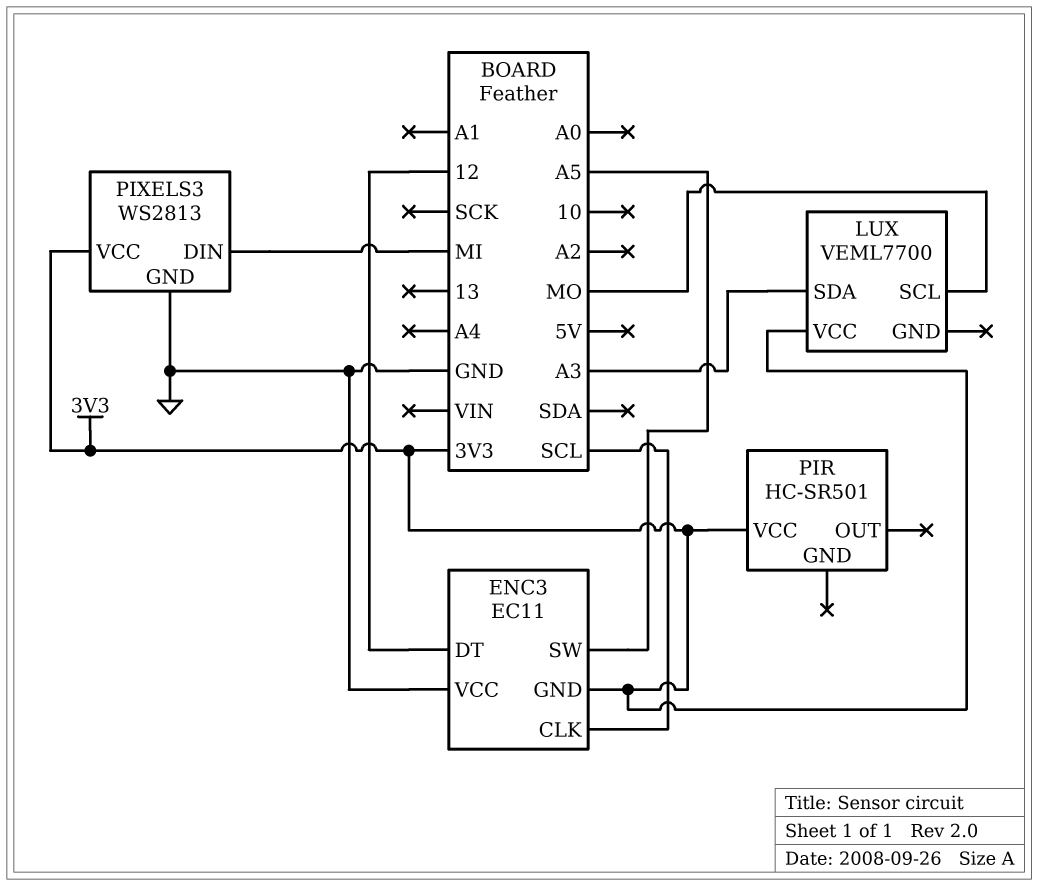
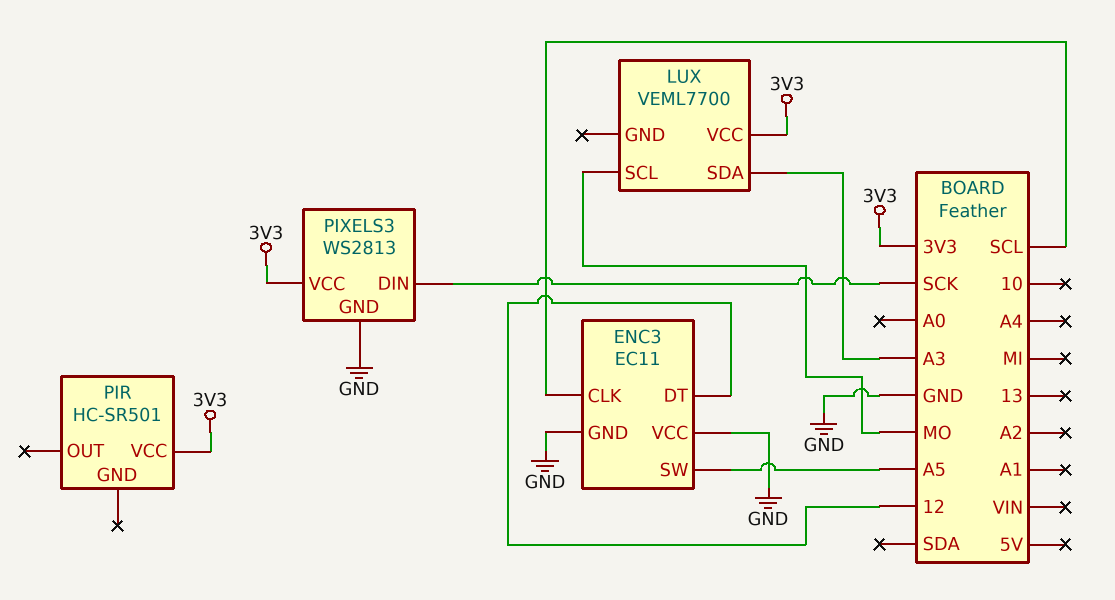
ENC3 pin GND: 3V3 -> GND
PIXELS3 pin DIN: MI -> SCK

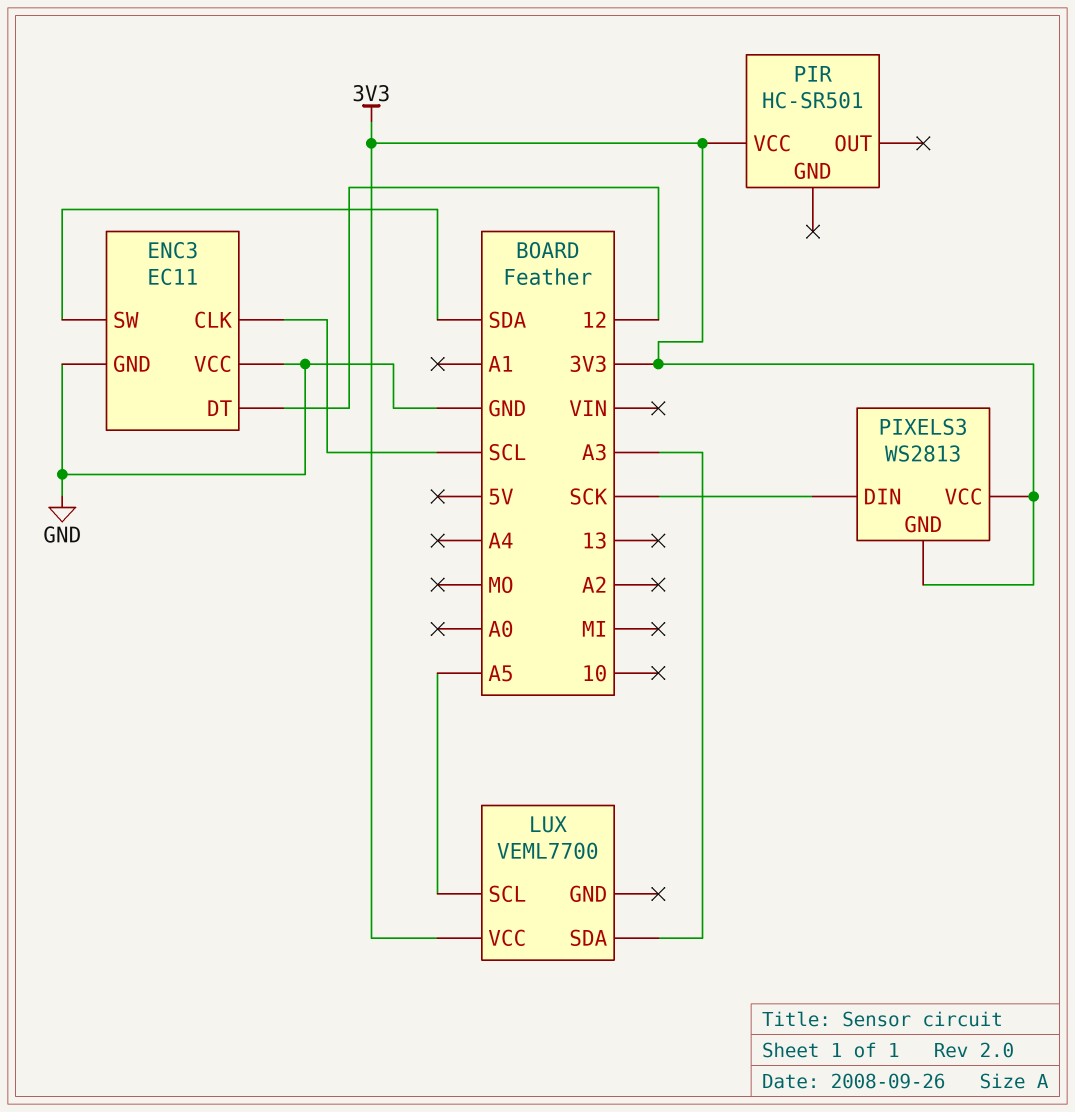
ENC3 pin SW: A5 -> SDA
LUX pin SCL: MO -> A5
PIXELS3 pin GND: GND -> 3V3

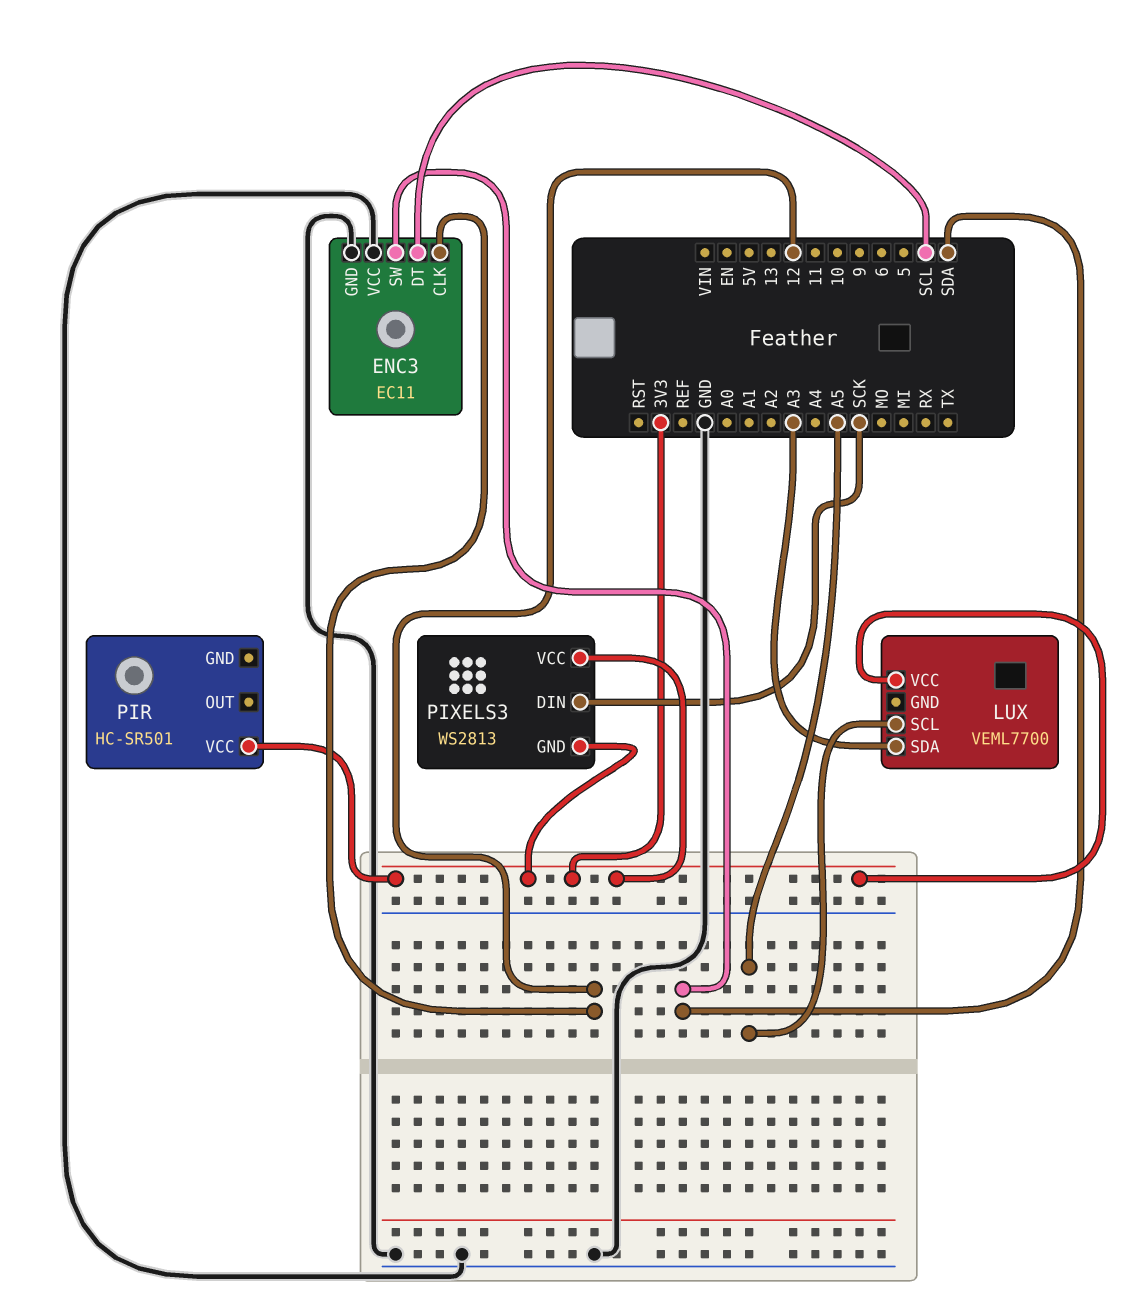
ENC3 pin CLK: SCL -> 12
ENC3 pin DT: 12 -> SCL

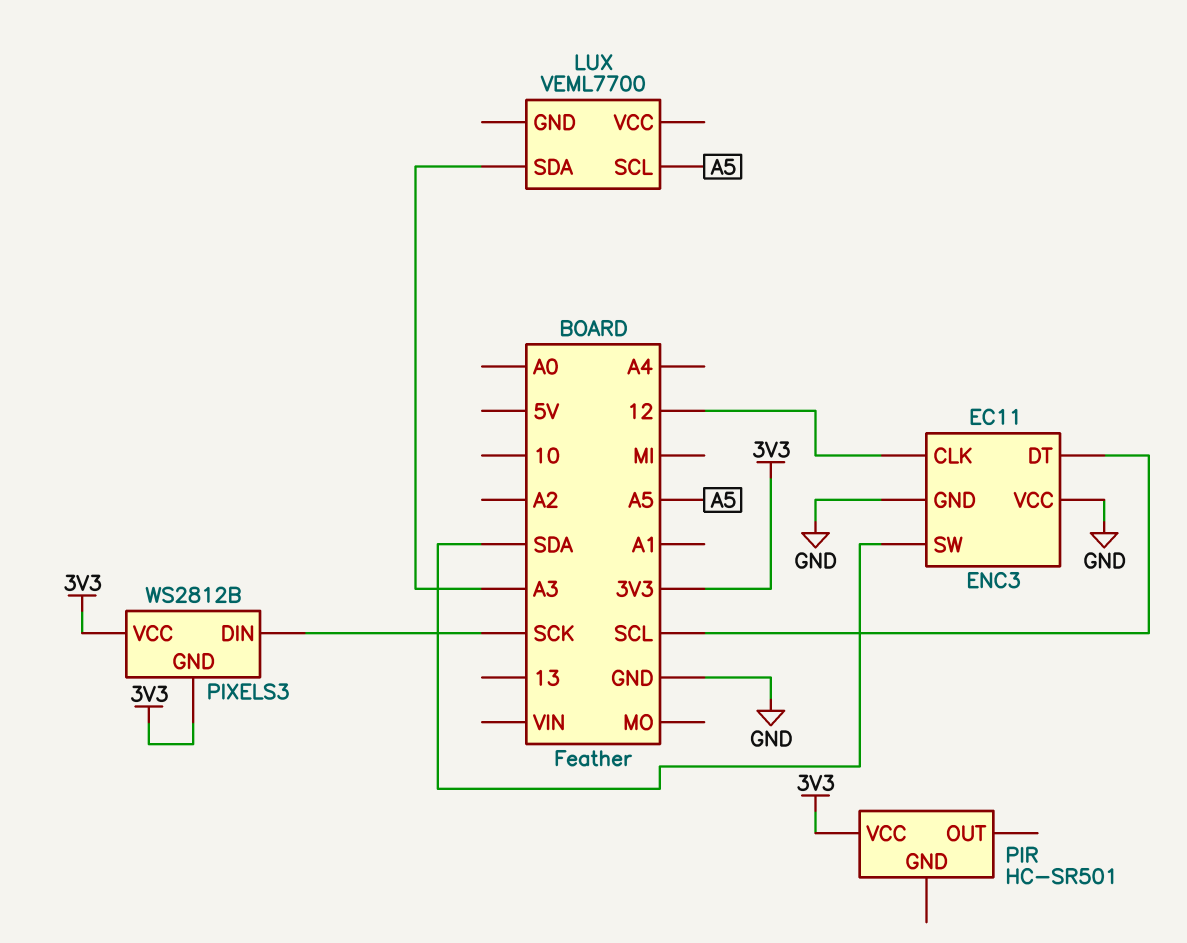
LUX pin VCC: 3V3 -> none
PIXELS3: WS2813 -> WS2812B

